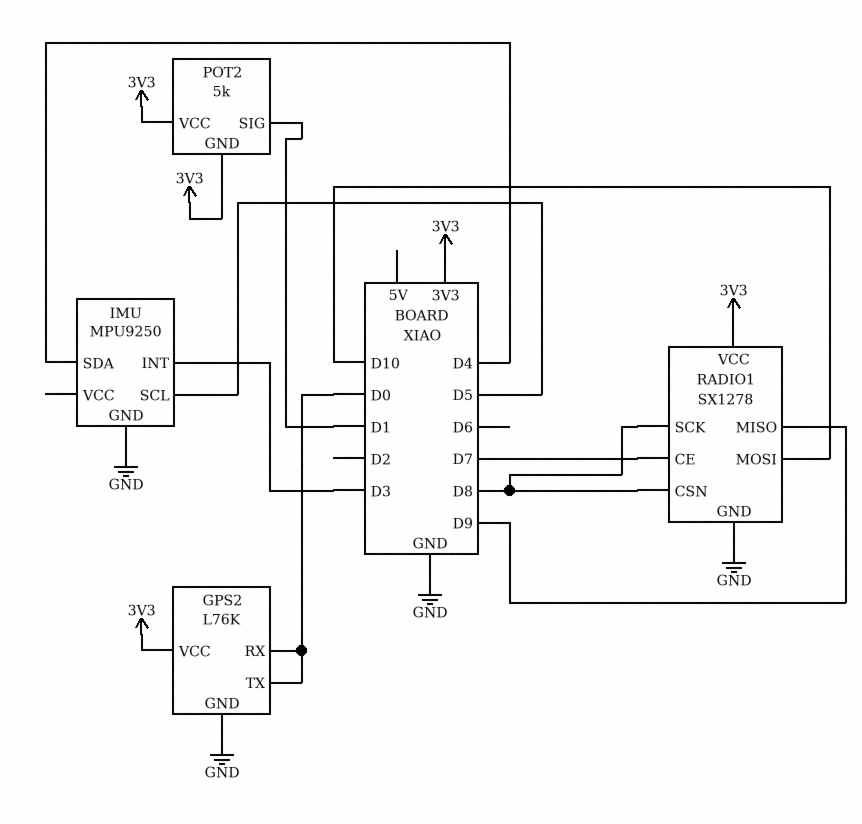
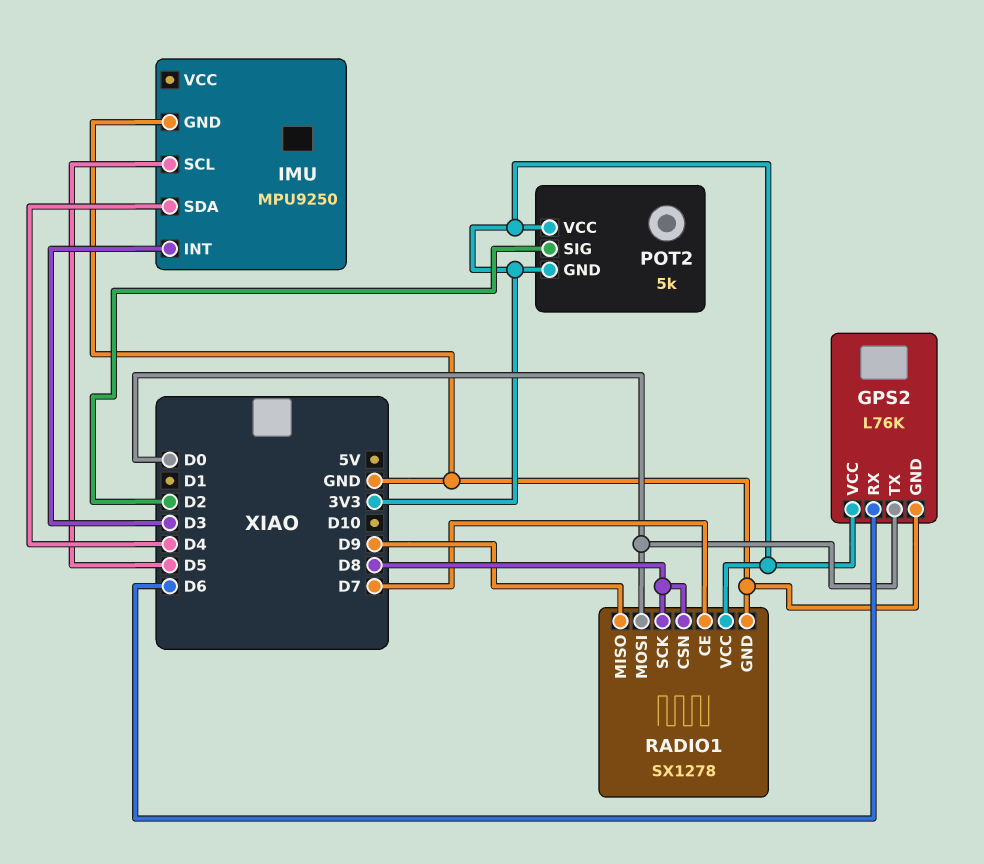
GPS2 pin RX: D0 -> D6
POT2 pin SIG: D1 -> D2
RADIO1 pin MOSI: D10 -> D0

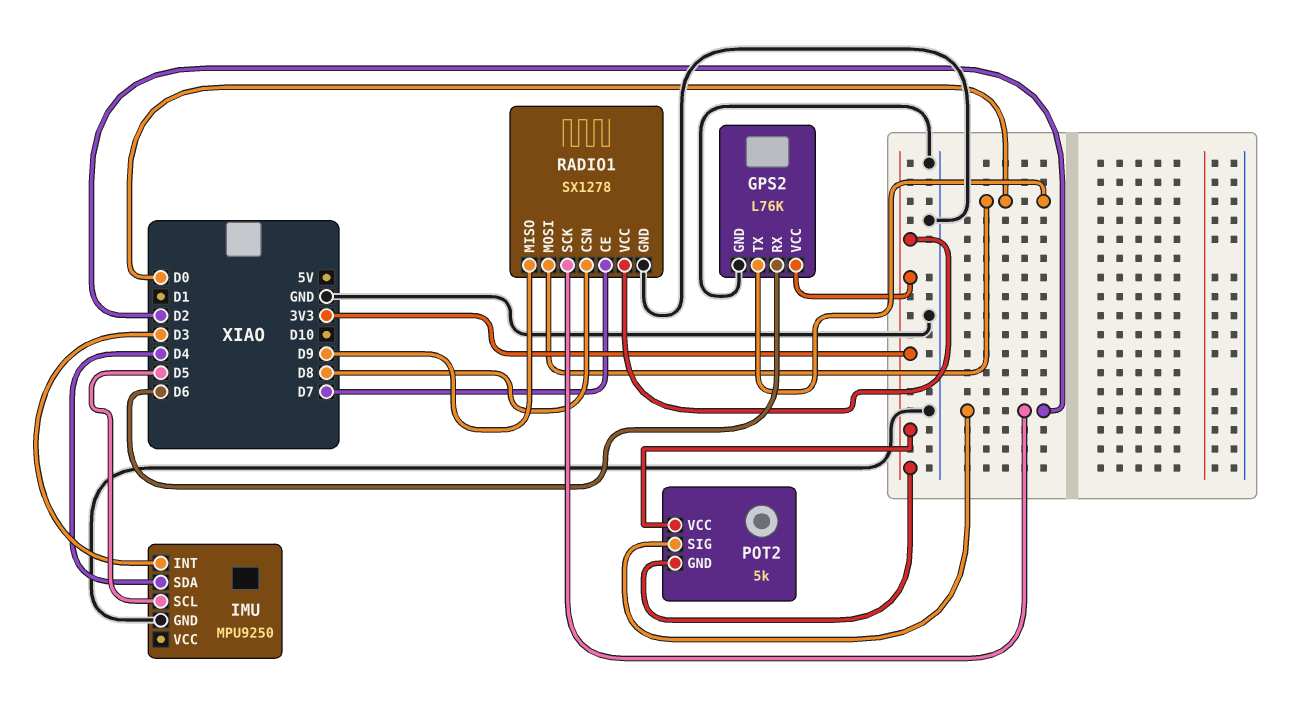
RADIO1 pin SCK: D8 -> D2

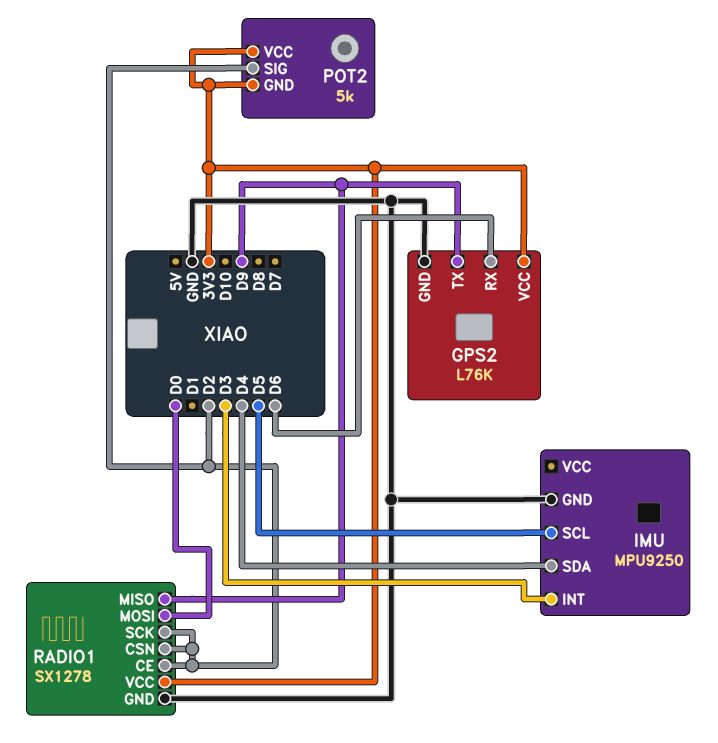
GPS2 pin TX: D0 -> D9
RADIO1 pin CE: D7 -> D2
RADIO1 pin CSN: D8 -> D2

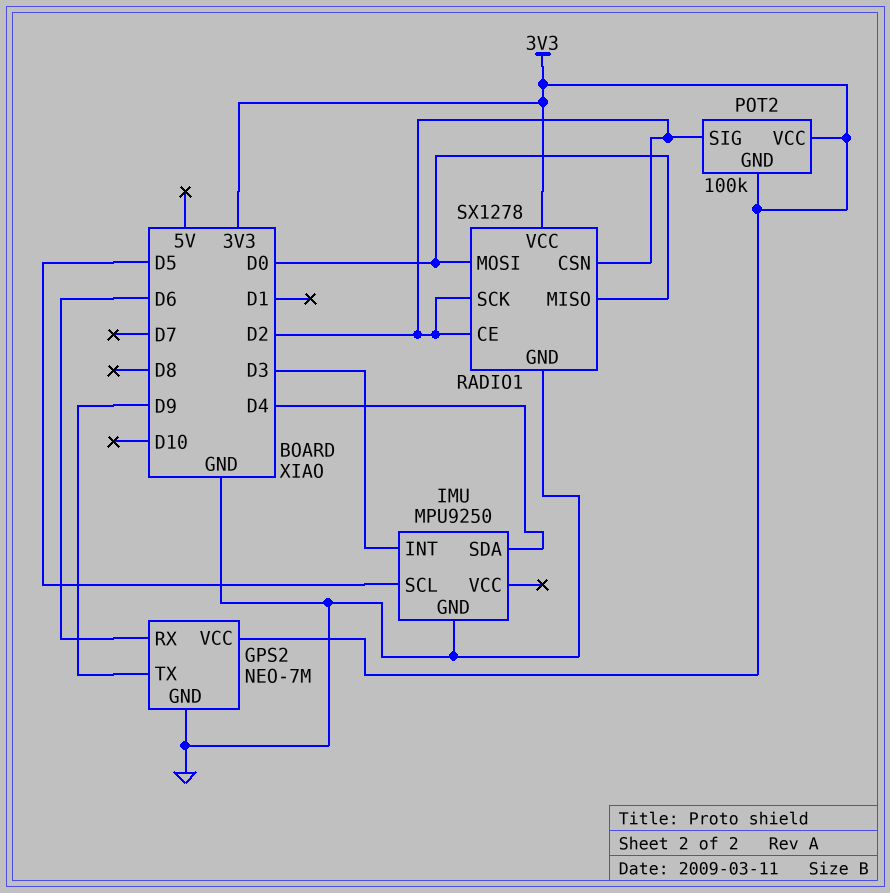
GPS2: L76K -> NEO-7M
POT2: 5k -> 100k
RADIO1 pin MISO: D9 -> D0

